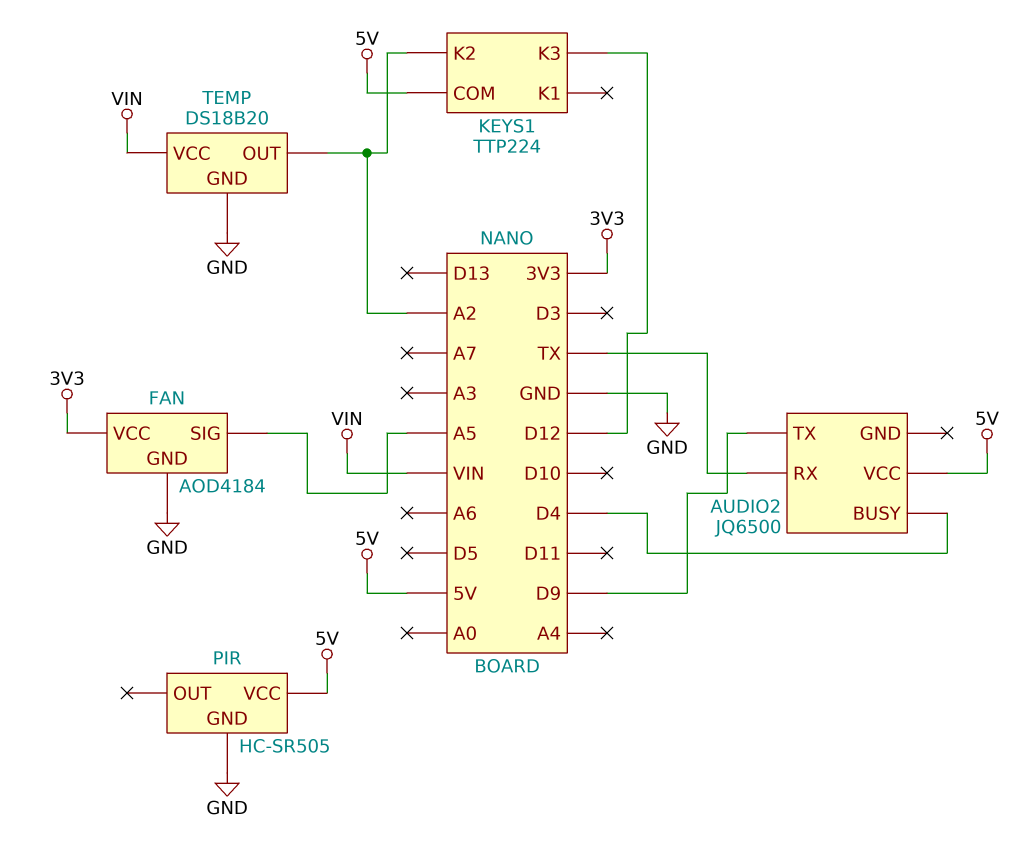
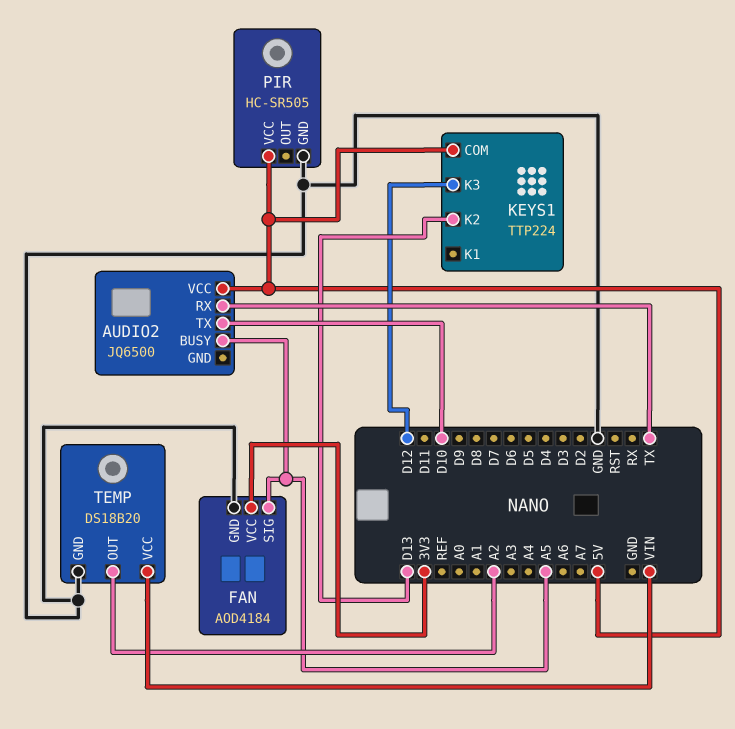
AUDIO2 pin BUSY: D4 -> A5
AUDIO2 pin TX: D9 -> D10
KEYS1 pin K2: A2 -> D13

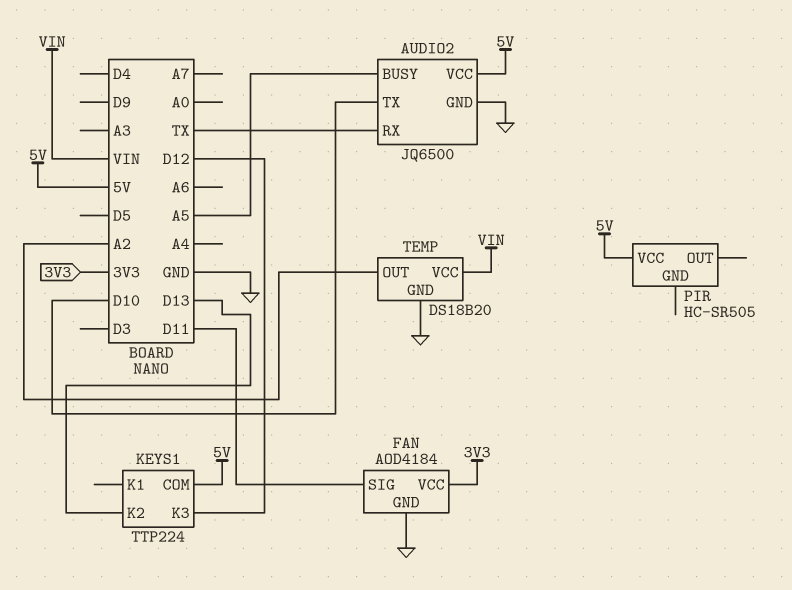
AUDIO2 pin GND: none -> GND
FAN pin SIG: A5 -> D11
PIR pin GND: GND -> none

